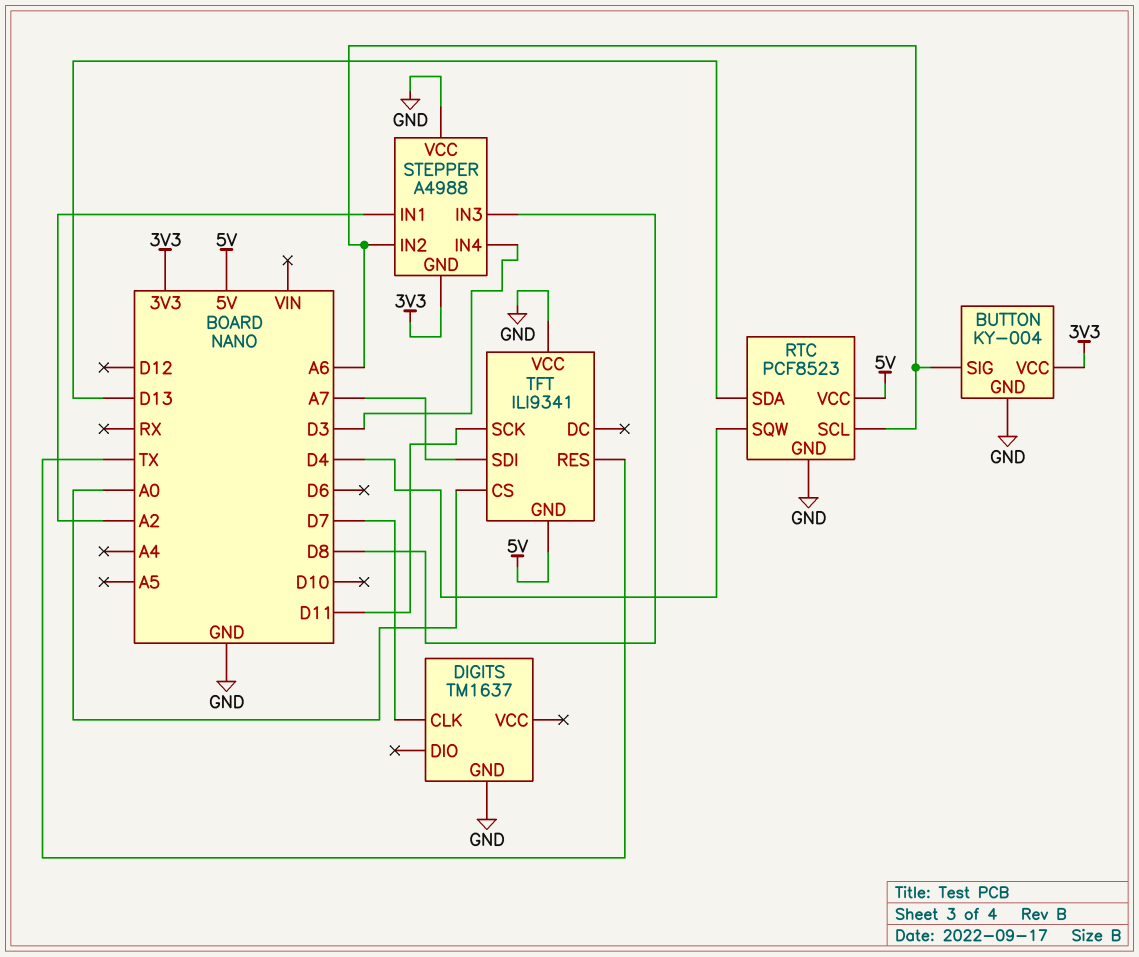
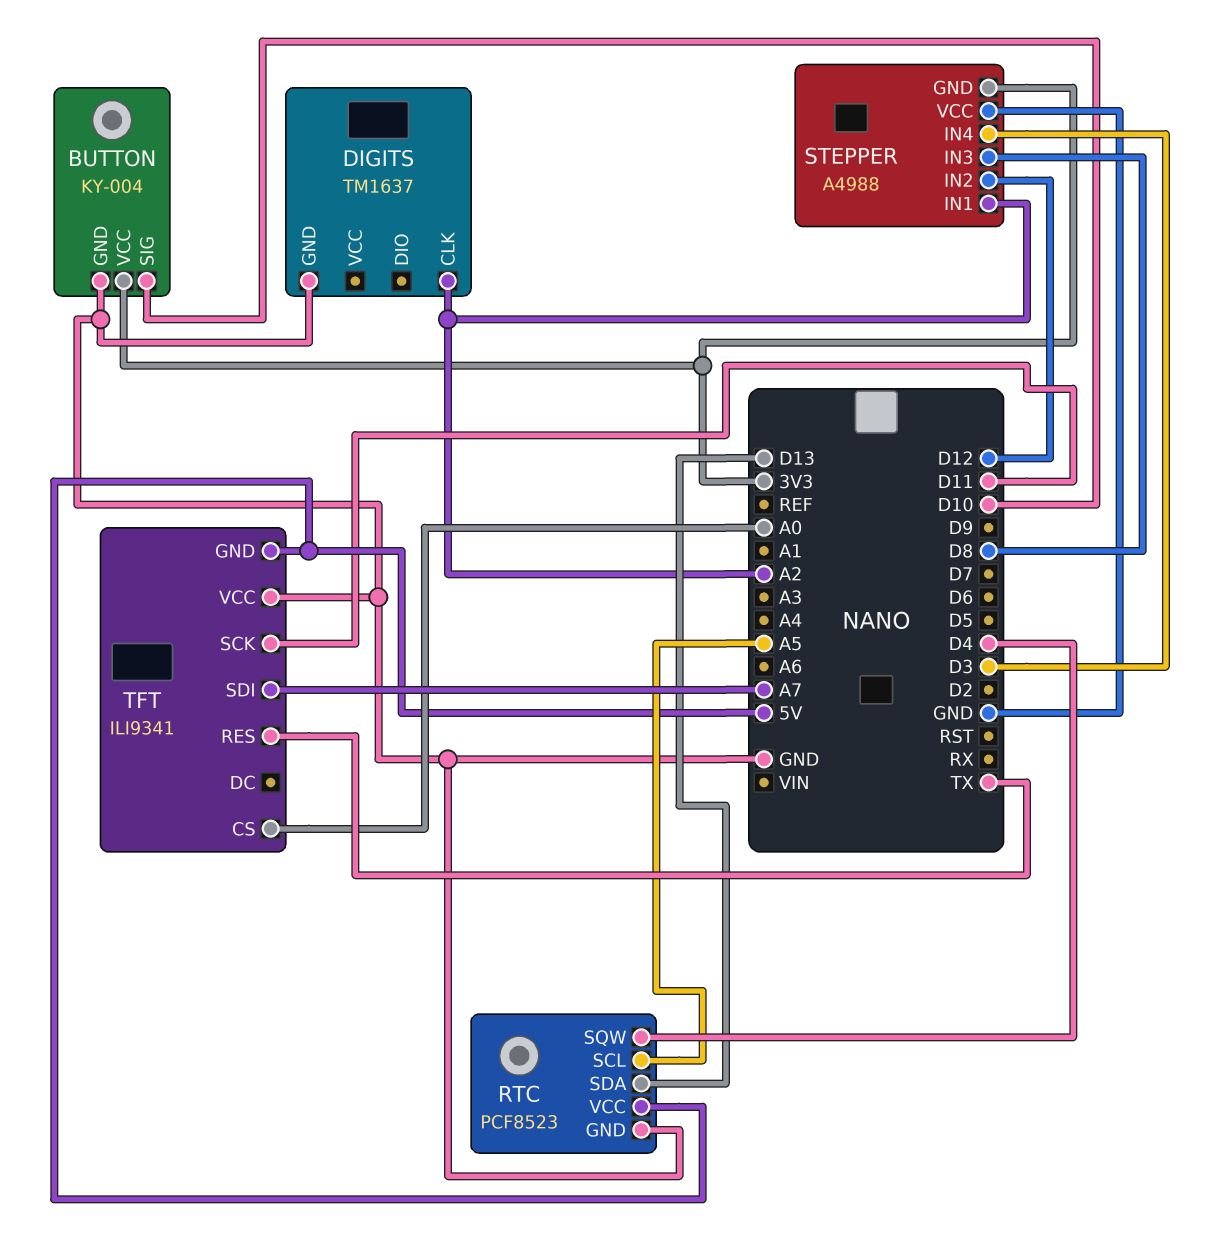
BUTTON pin SIG: A6 -> D10
DIGITS pin CLK: D7 -> A2
RTC pin SCL: A6 -> A5
STEPPER pin IN2: A6 -> D12

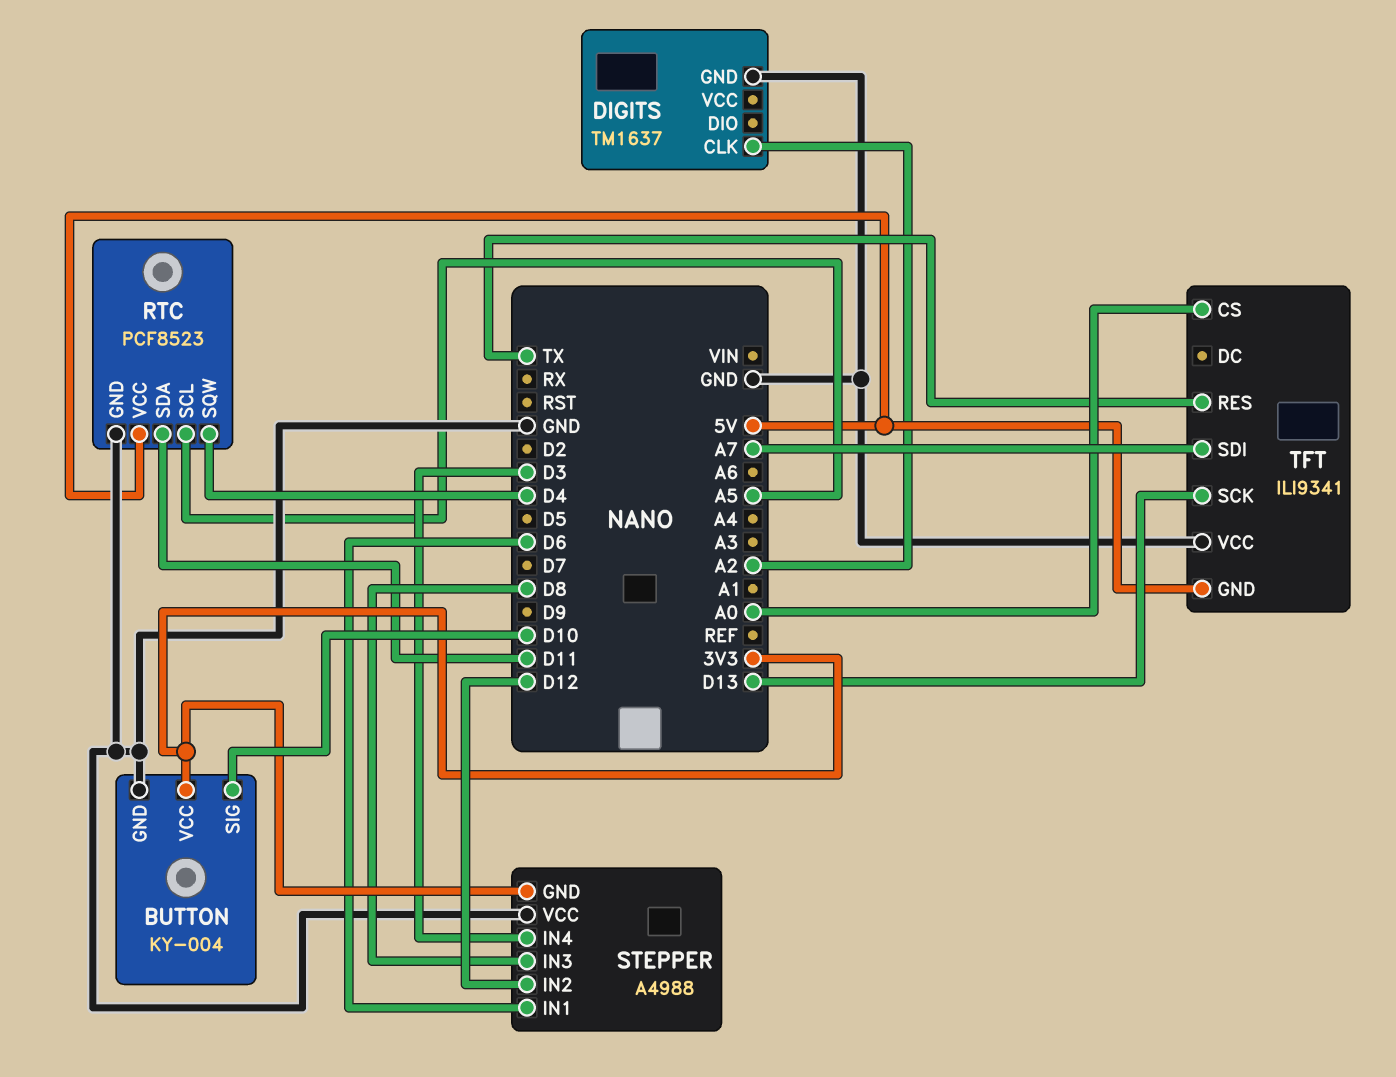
RTC pin SDA: D13 -> D11
STEPPER pin IN1: A2 -> D6
TFT pin SCK: D11 -> D13

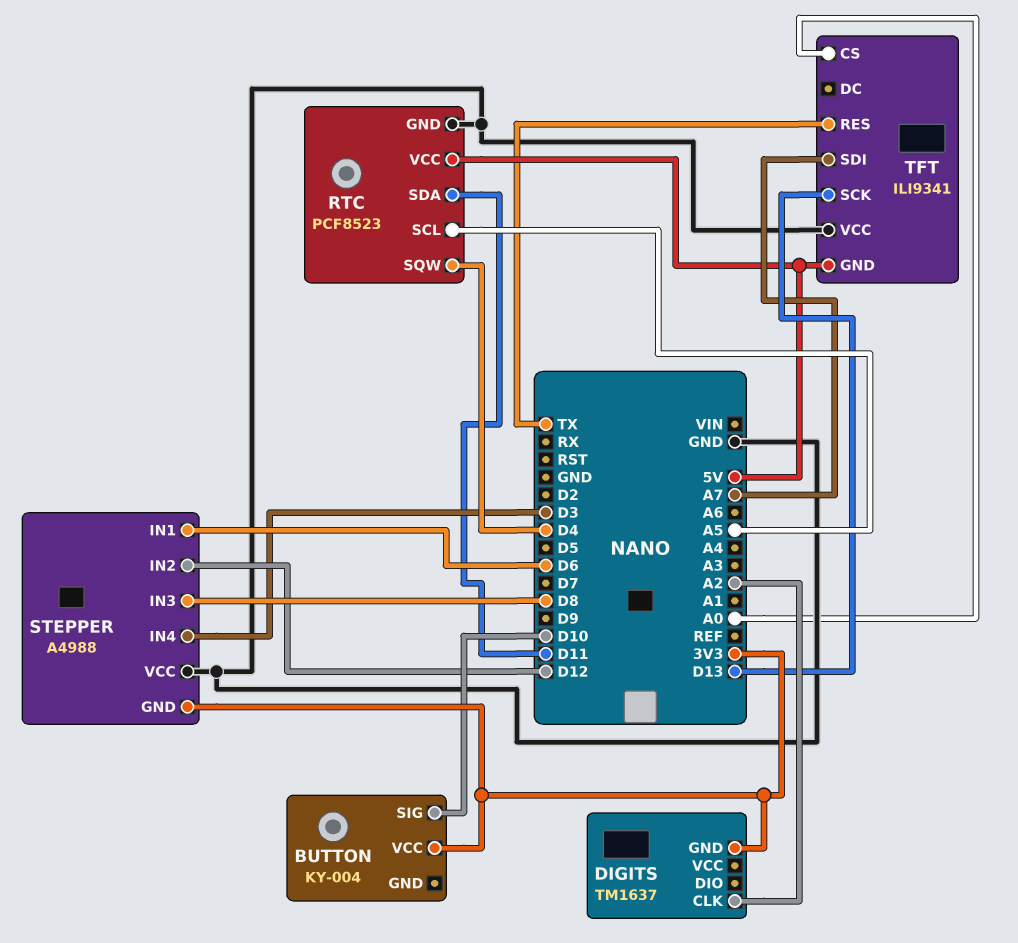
BUTTON pin GND: GND -> none
DIGITS pin GND: GND -> 3V3

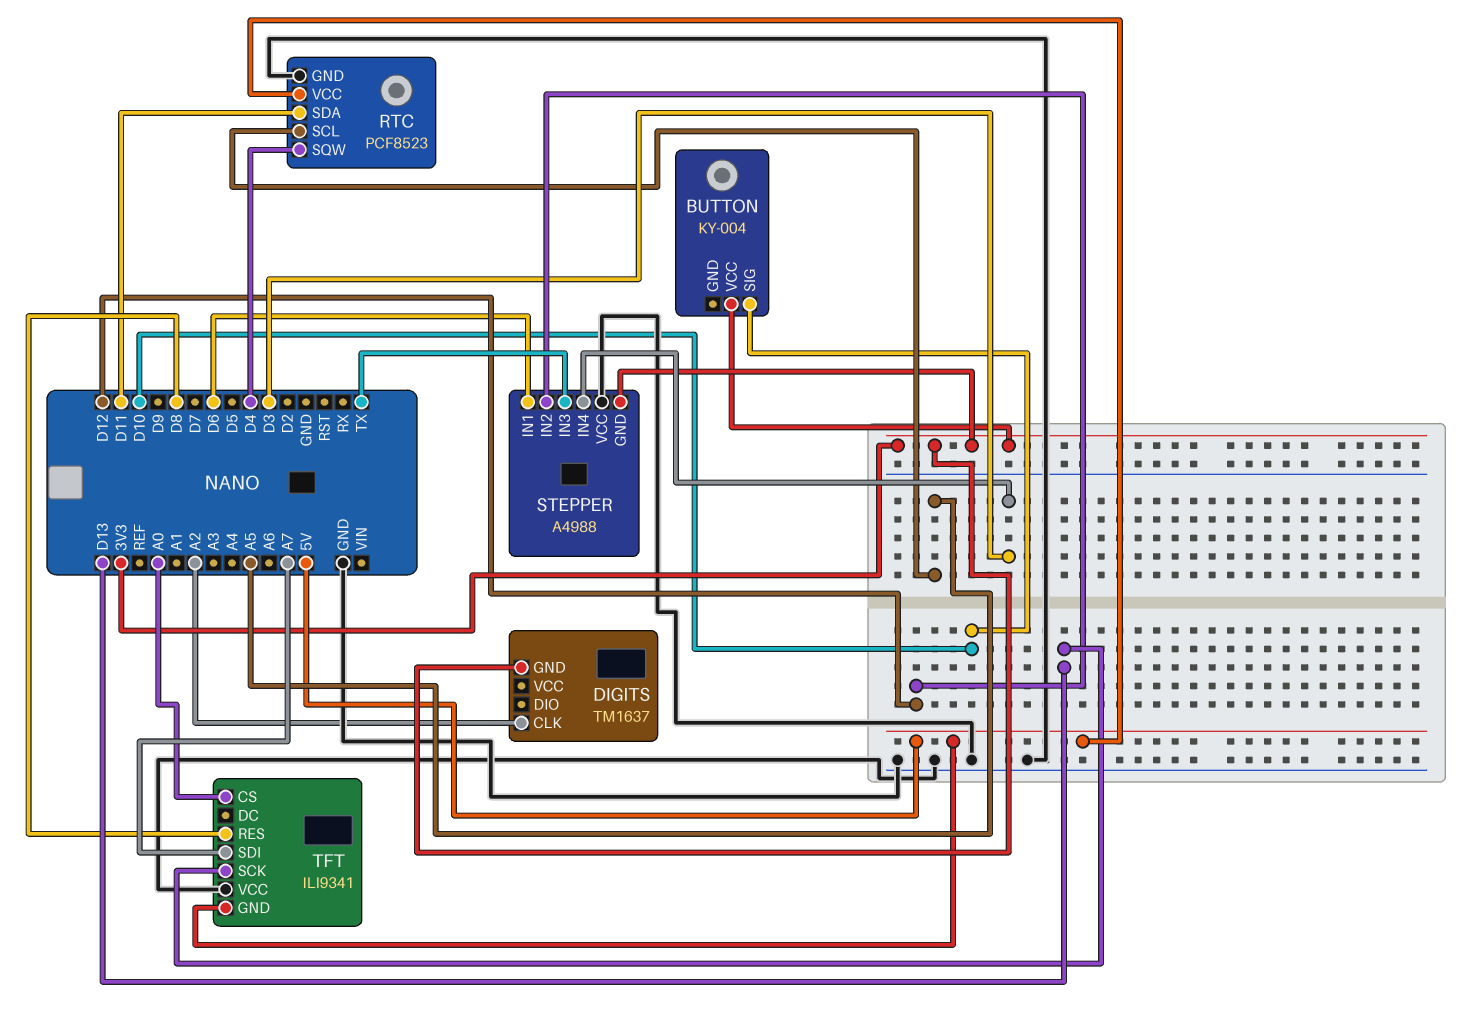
STEPPER pin IN3: D8 -> TX
TFT pin RES: TX -> D8

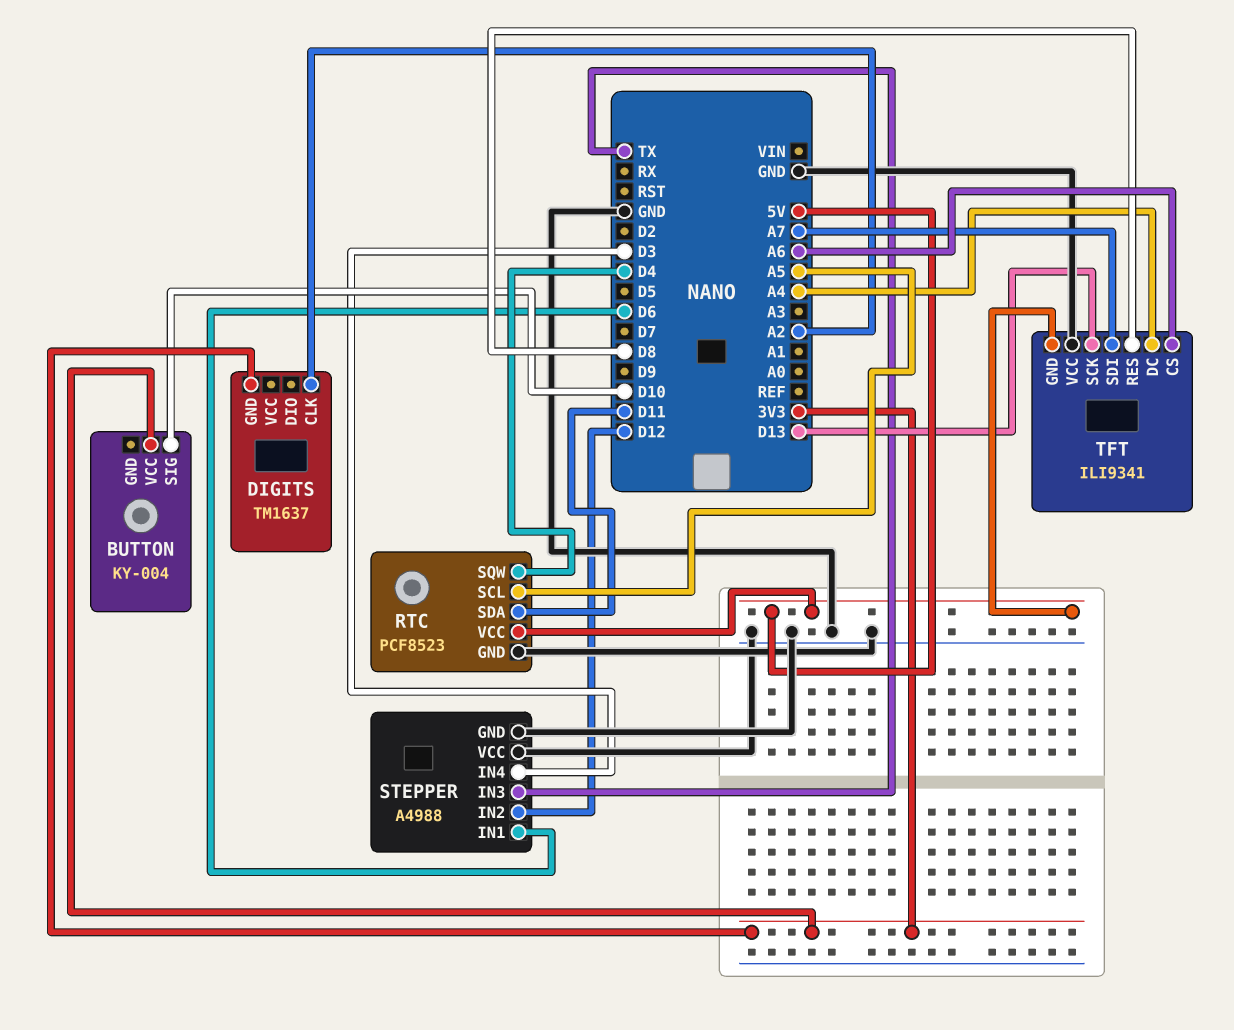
STEPPER pin GND: 3V3 -> GND
TFT pin CS: A0 -> A6
TFT pin DC: none -> A4

